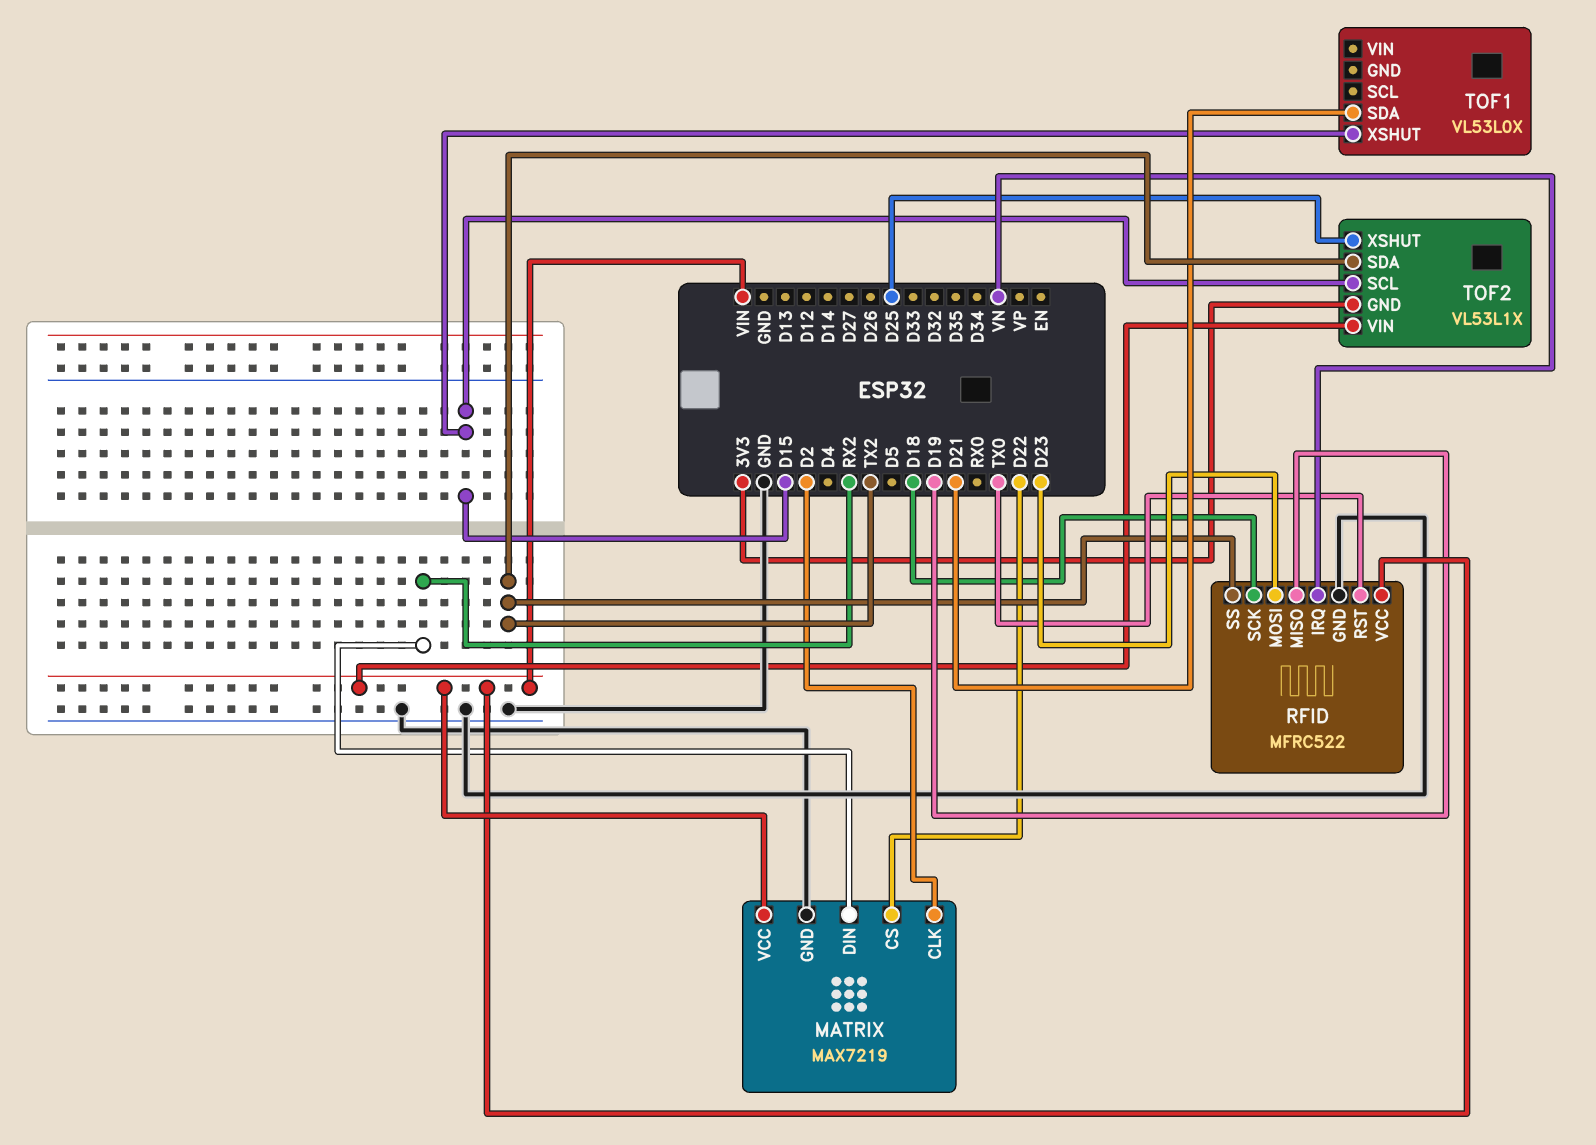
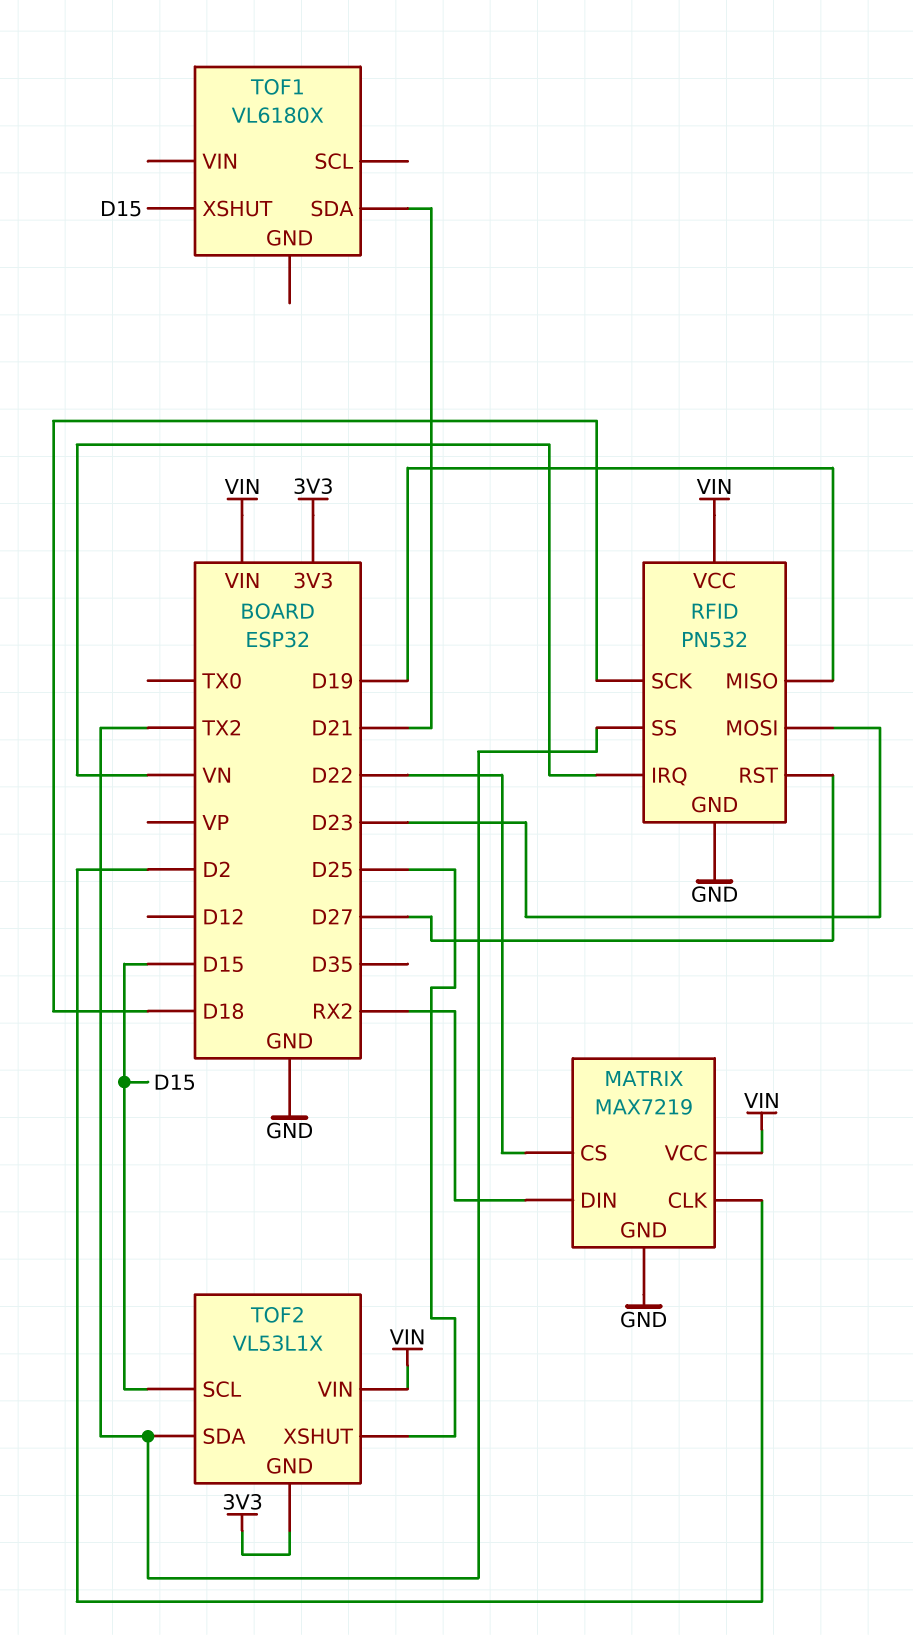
RFID: MFRC522 -> PN532
RFID pin RST: TX0 -> D27
TOF1: VL53L0X -> VL6180X

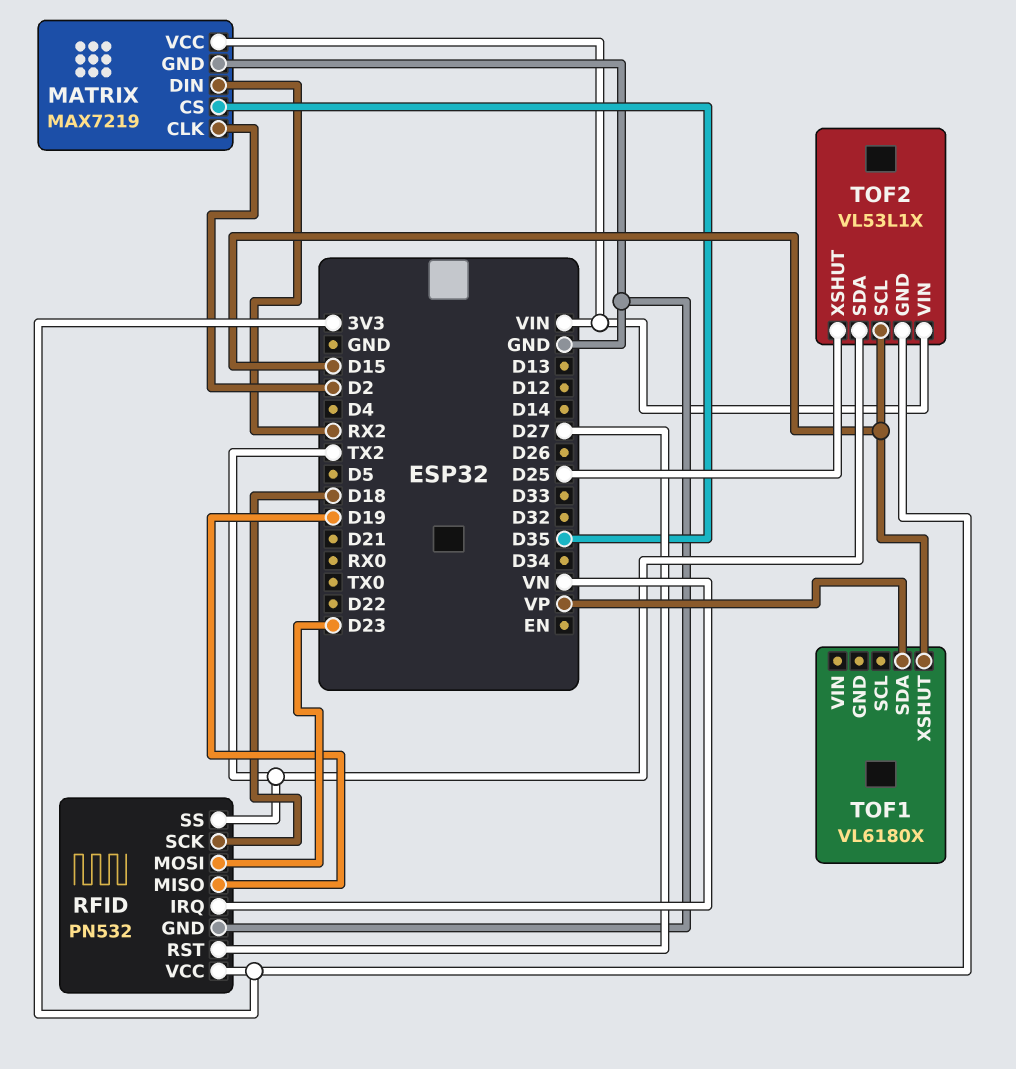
MATRIX pin CS: D22 -> D35
RFID pin VCC: VIN -> 3V3
TOF1 pin SDA: D21 -> VP

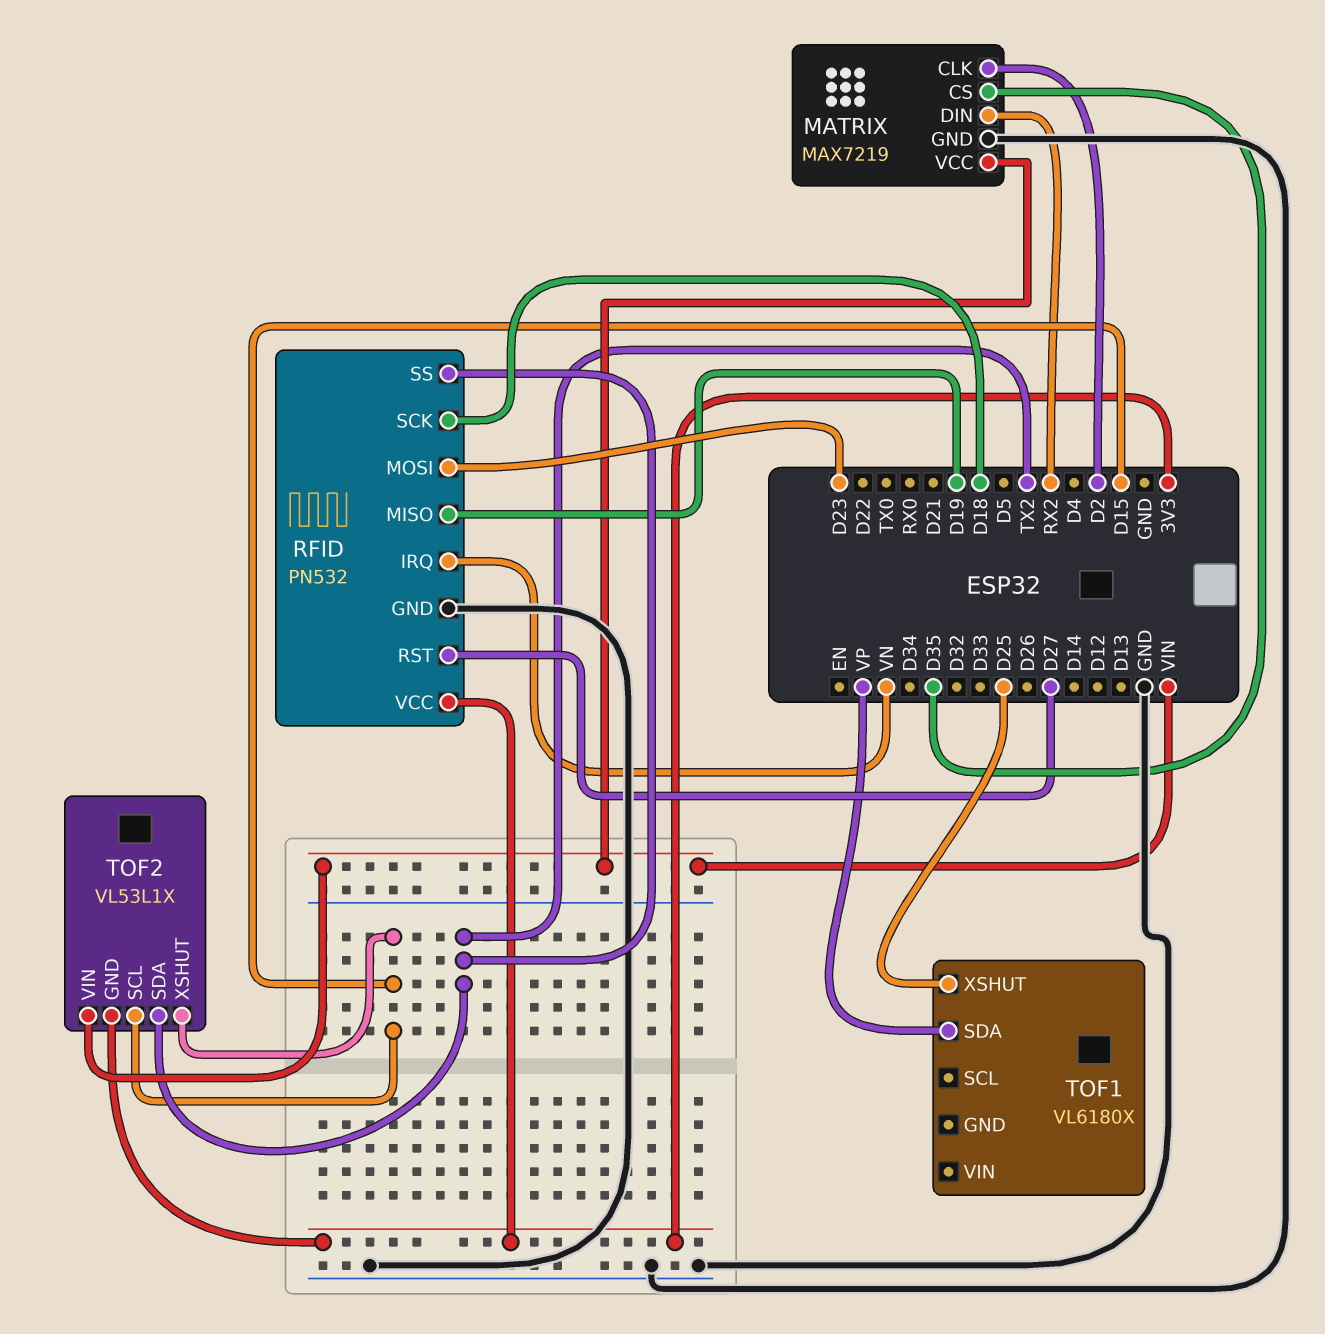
TOF1 pin XSHUT: D15 -> D25
TOF2 pin XSHUT: D25 -> D15

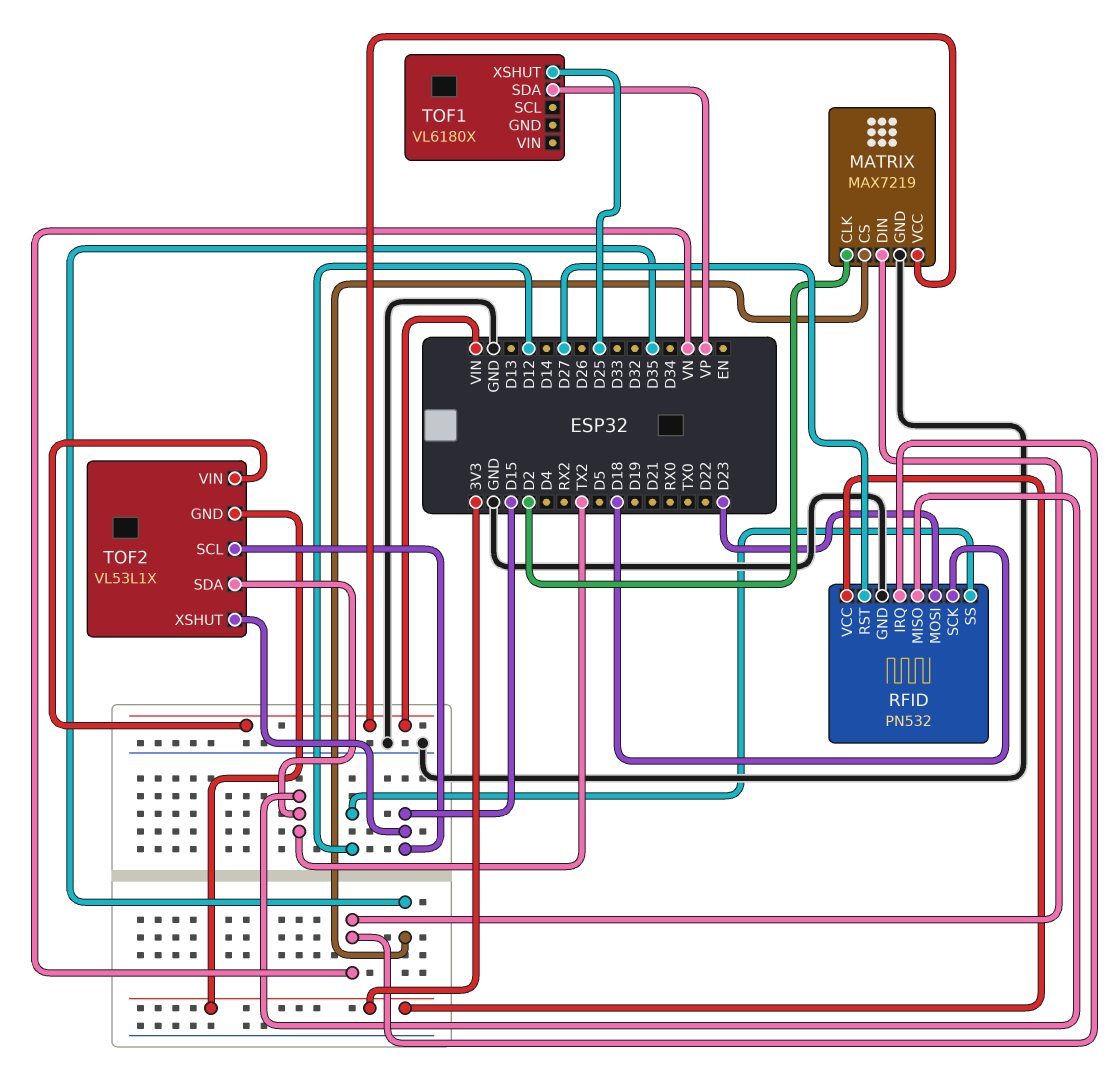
MATRIX pin DIN: RX2 -> VN
RFID pin MISO: D19 -> TX2
RFID pin SS: TX2 -> D12

